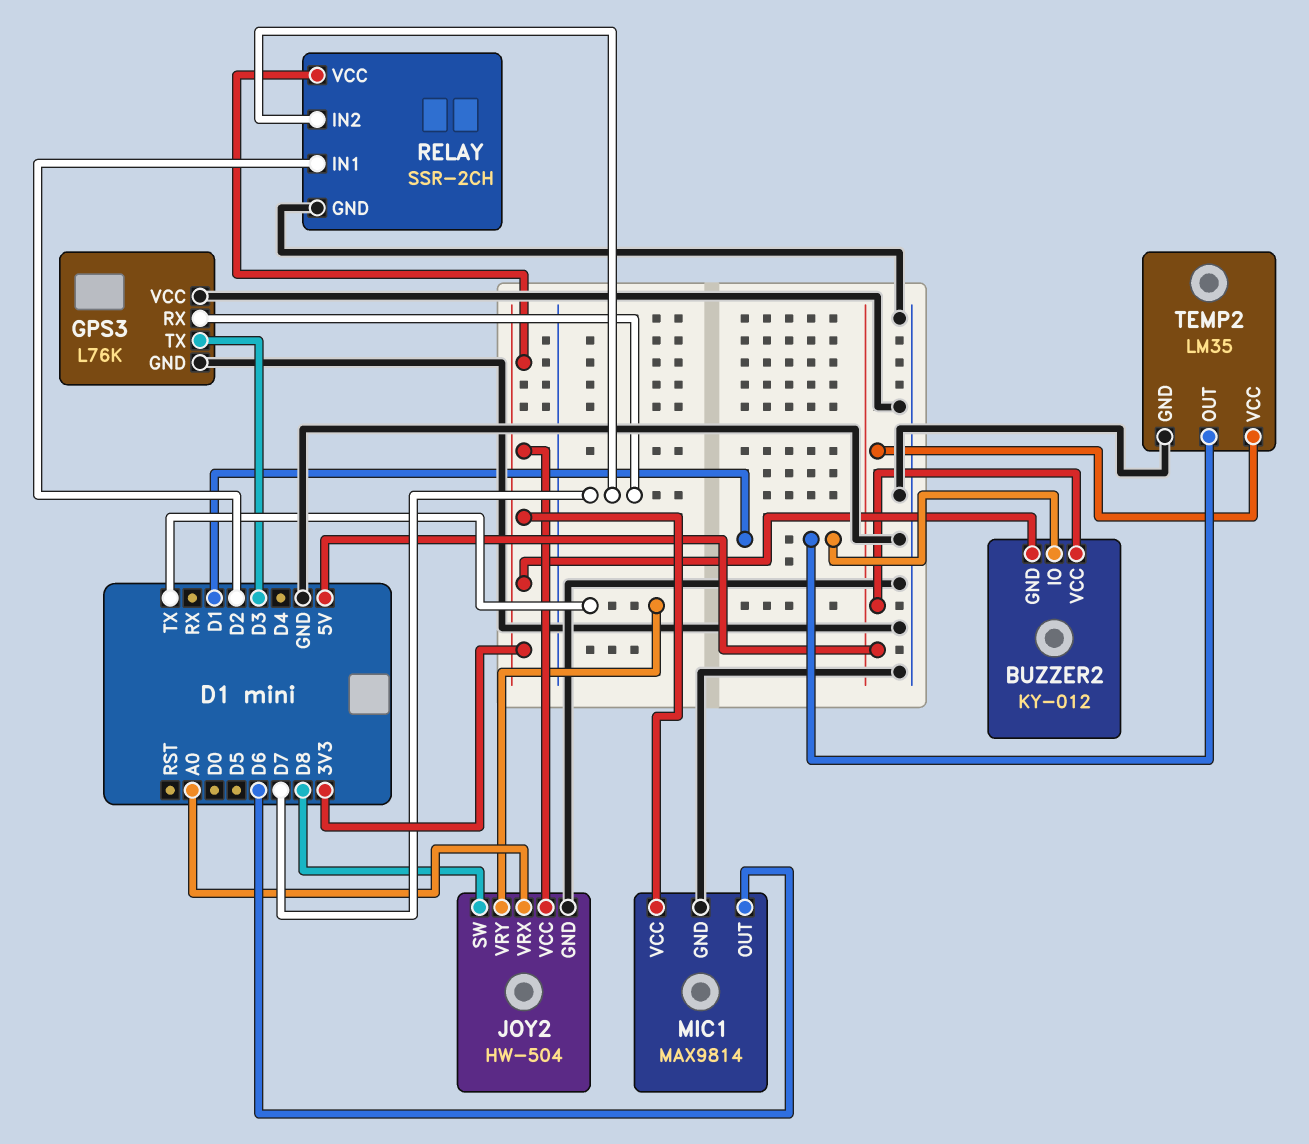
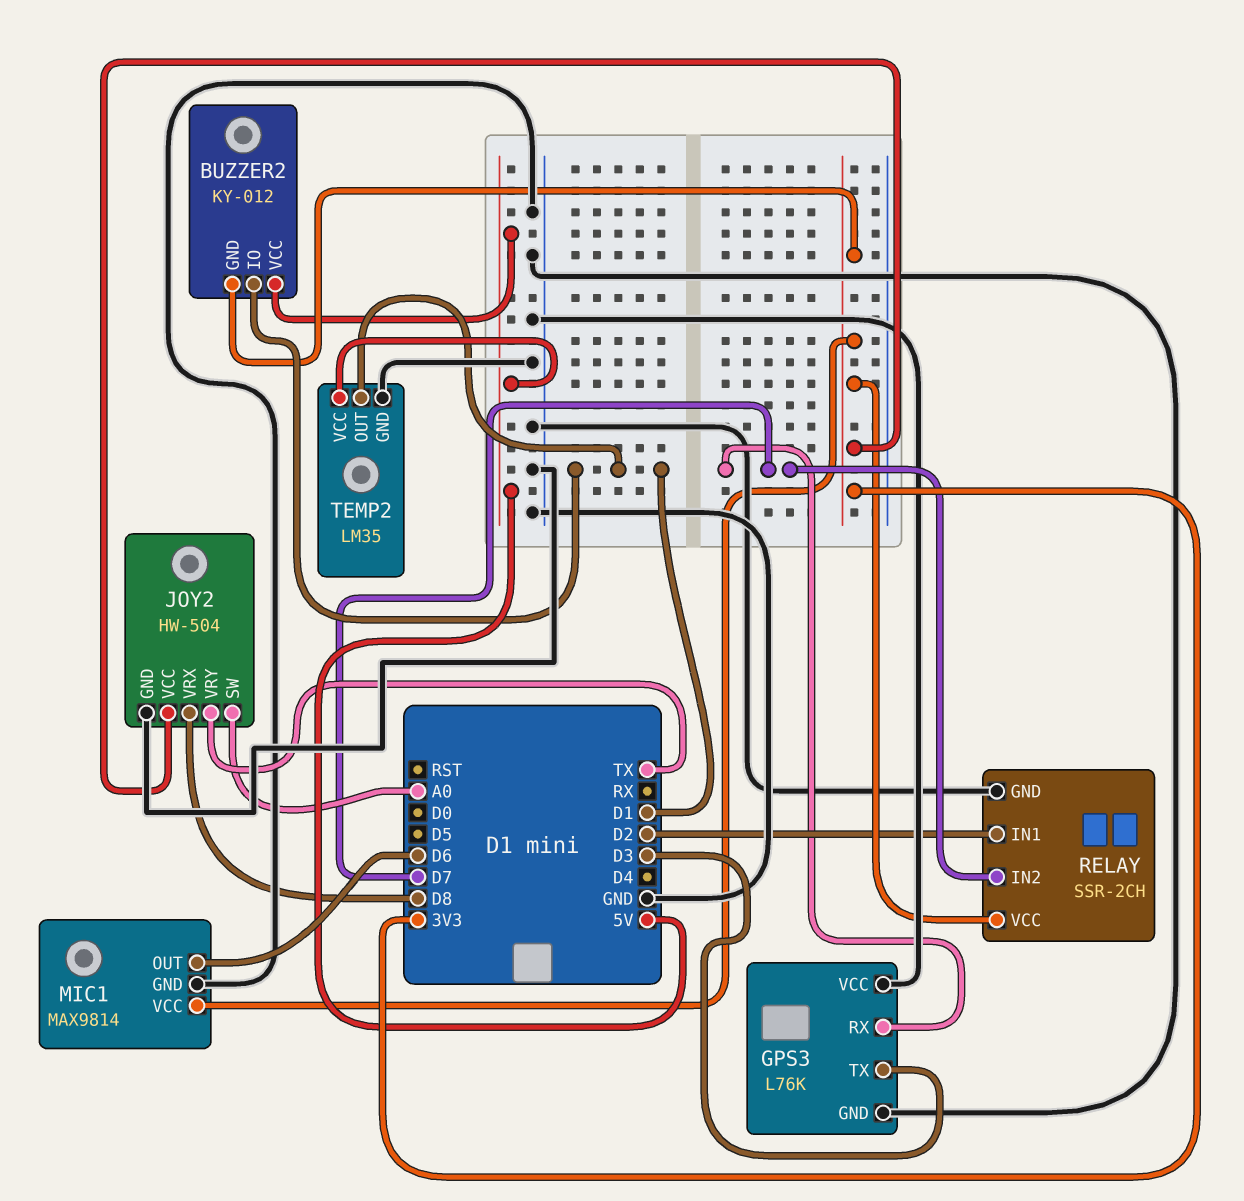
JOY2 pin SW: D8 -> A0
JOY2 pin VRX: A0 -> D8

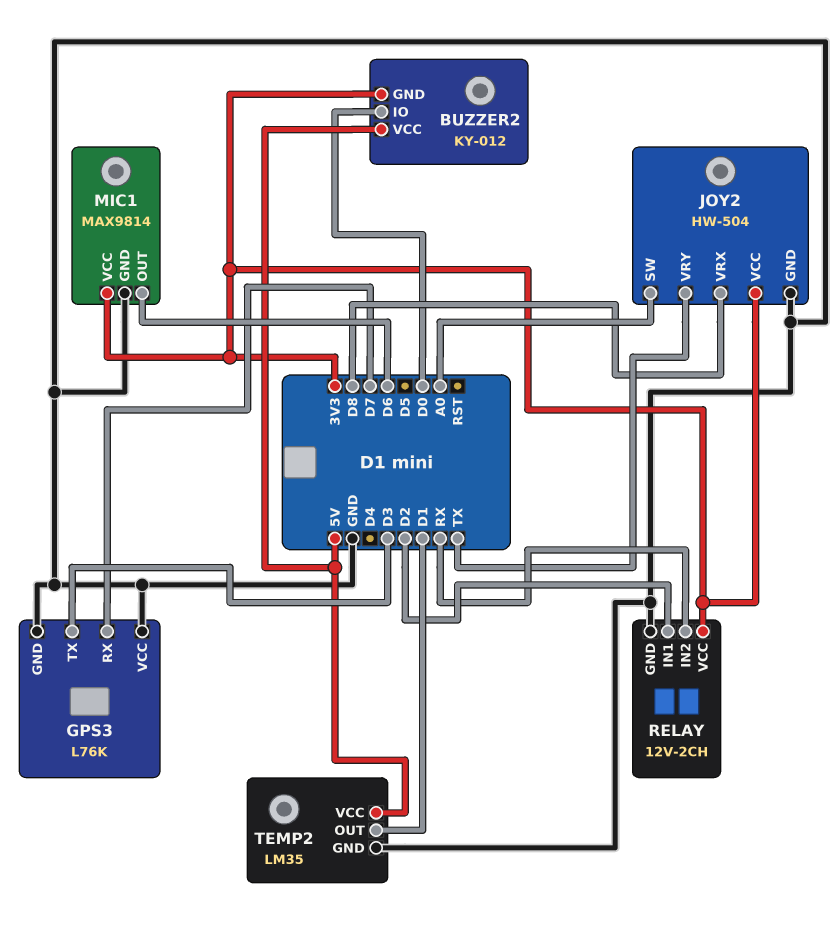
BUZZER2 pin IO: D1 -> D0
RELAY: SSR-2CH -> 12V-2CH
RELAY pin IN2: D7 -> RX

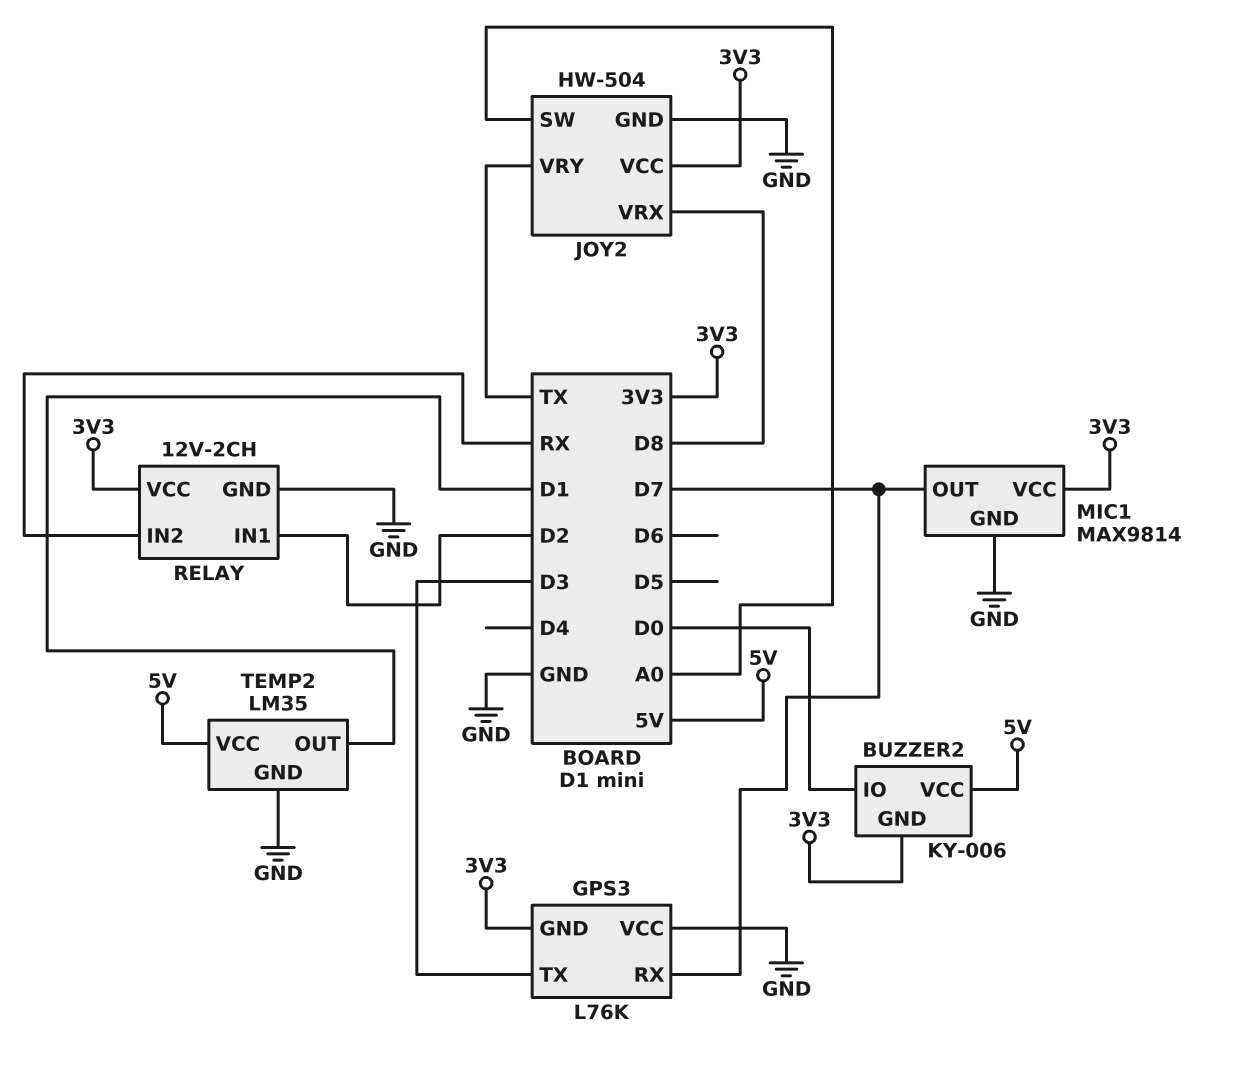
BUZZER2: KY-012 -> KY-006
GPS3 pin GND: GND -> 3V3
MIC1 pin OUT: D6 -> D7

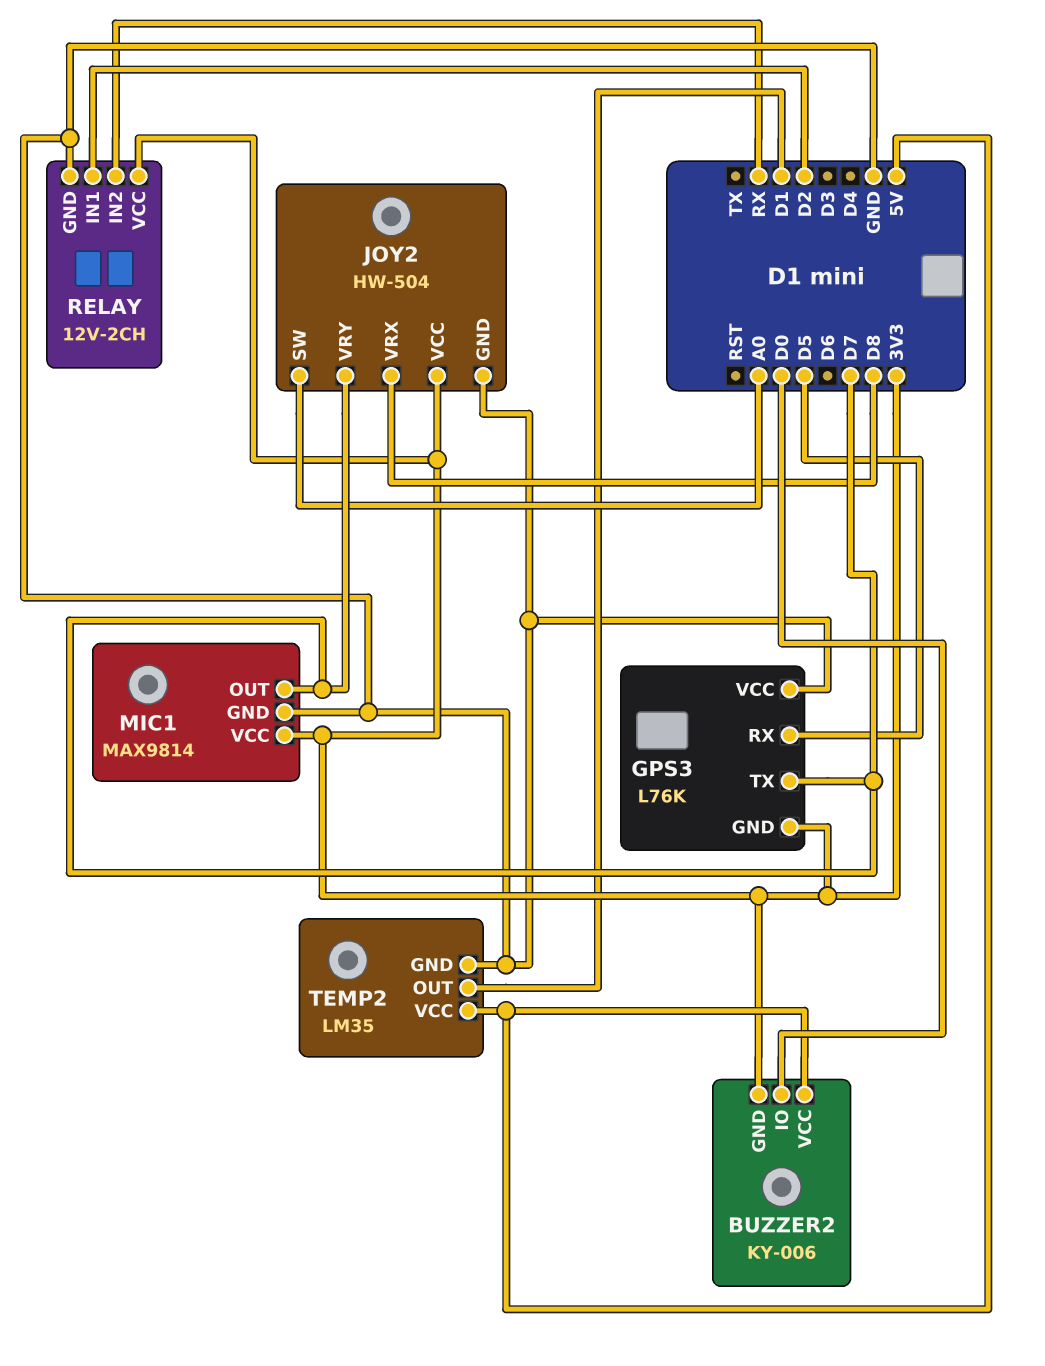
GPS3 pin RX: D7 -> D5
GPS3 pin TX: D3 -> D7
JOY2 pin VRY: TX -> D7

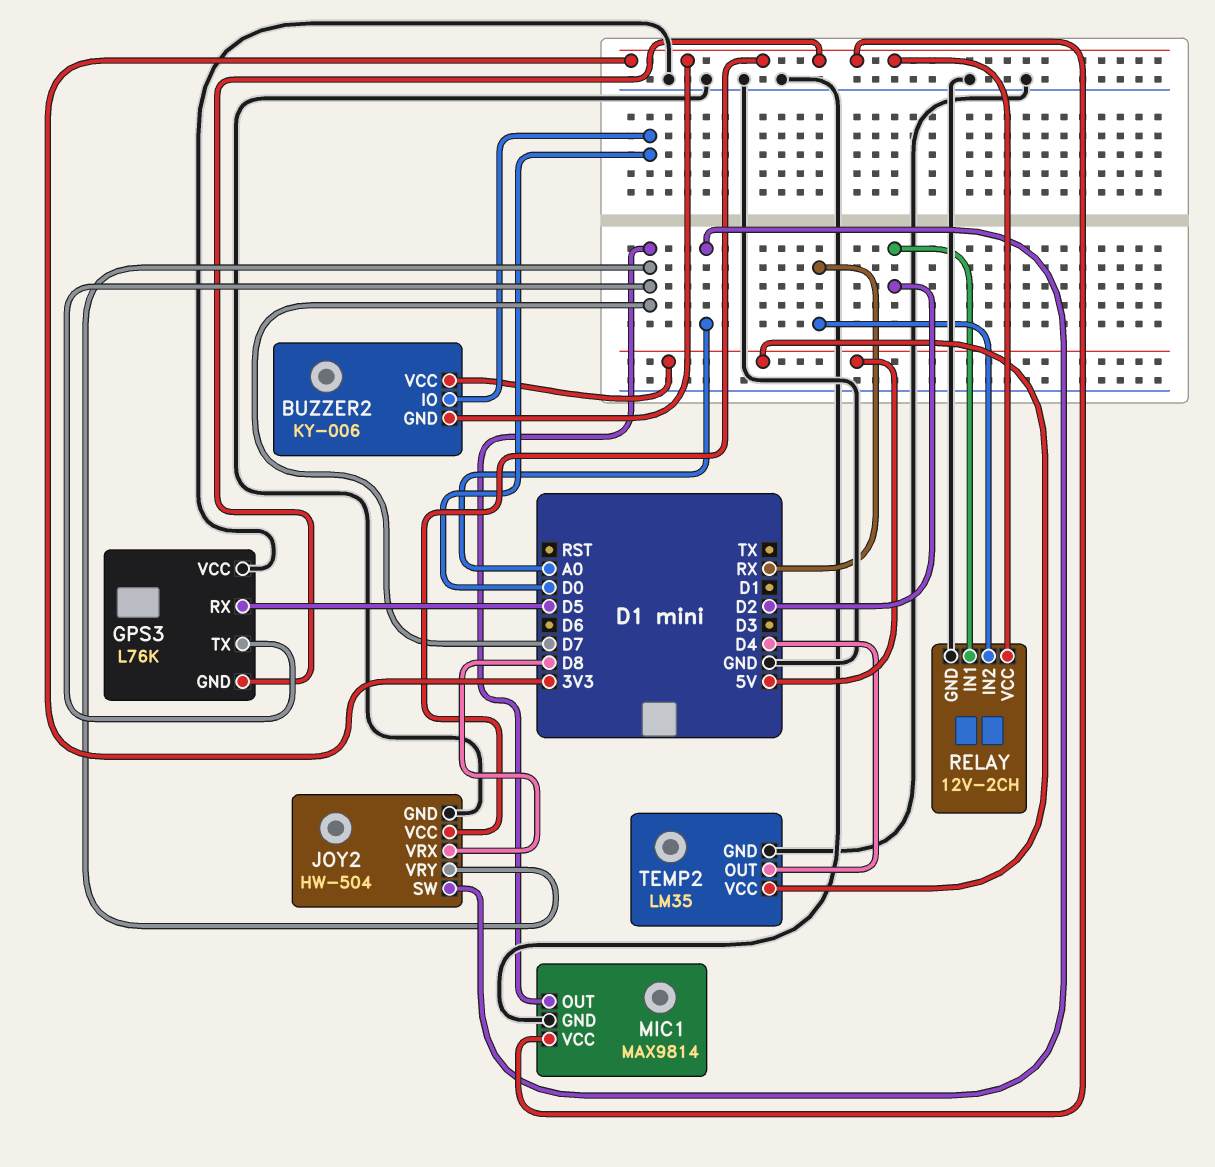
TEMP2 pin OUT: D1 -> D4

